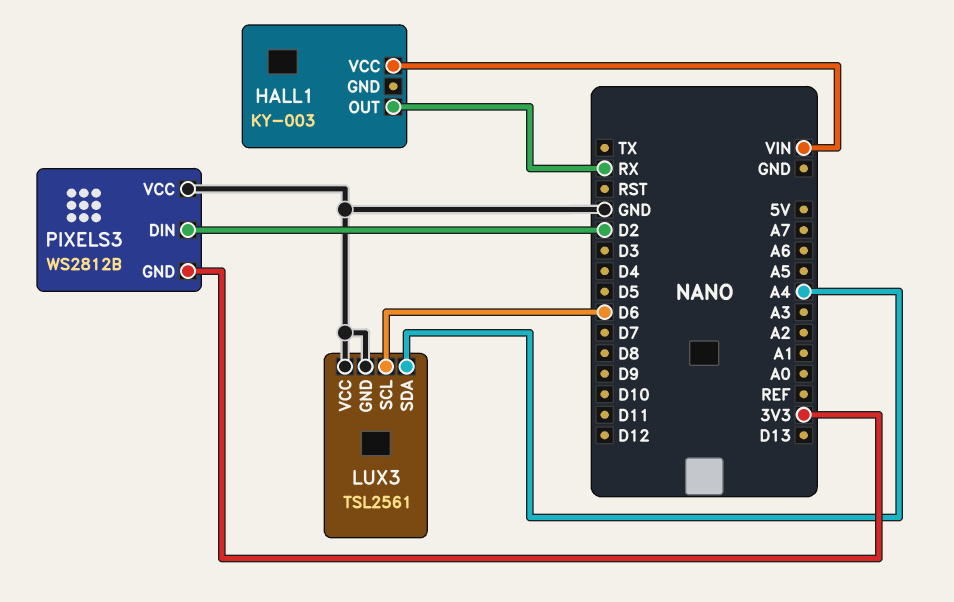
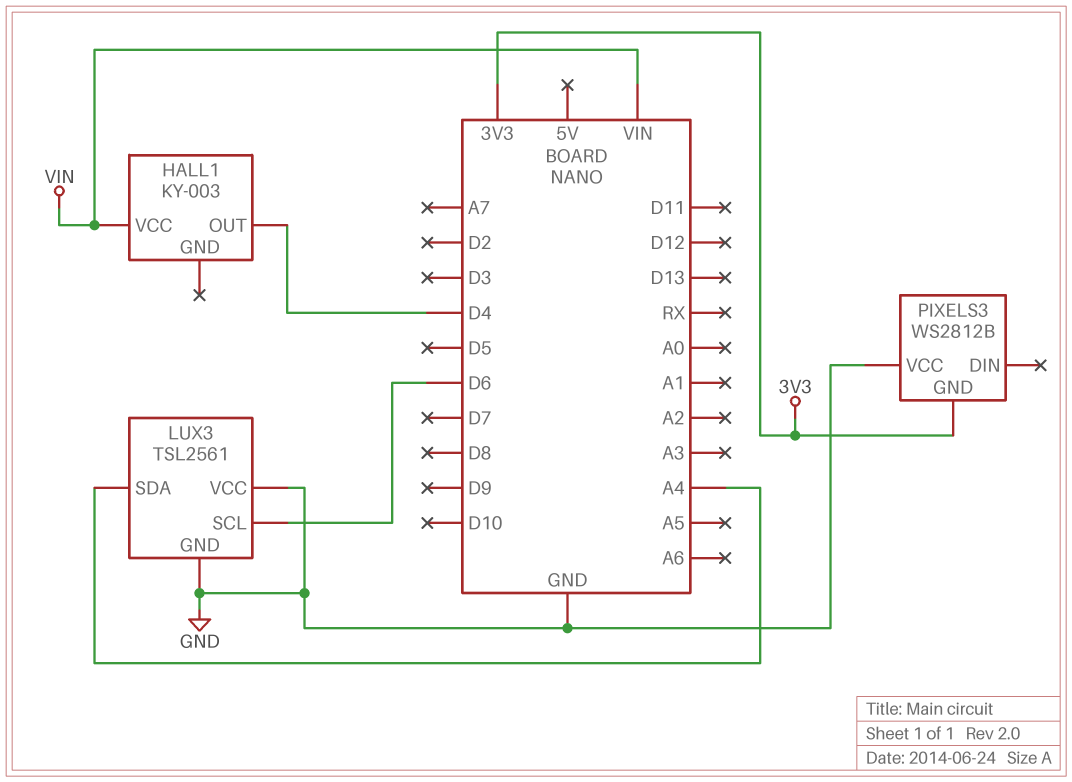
HALL1 pin OUT: RX -> D4
PIXELS3 pin DIN: D2 -> none

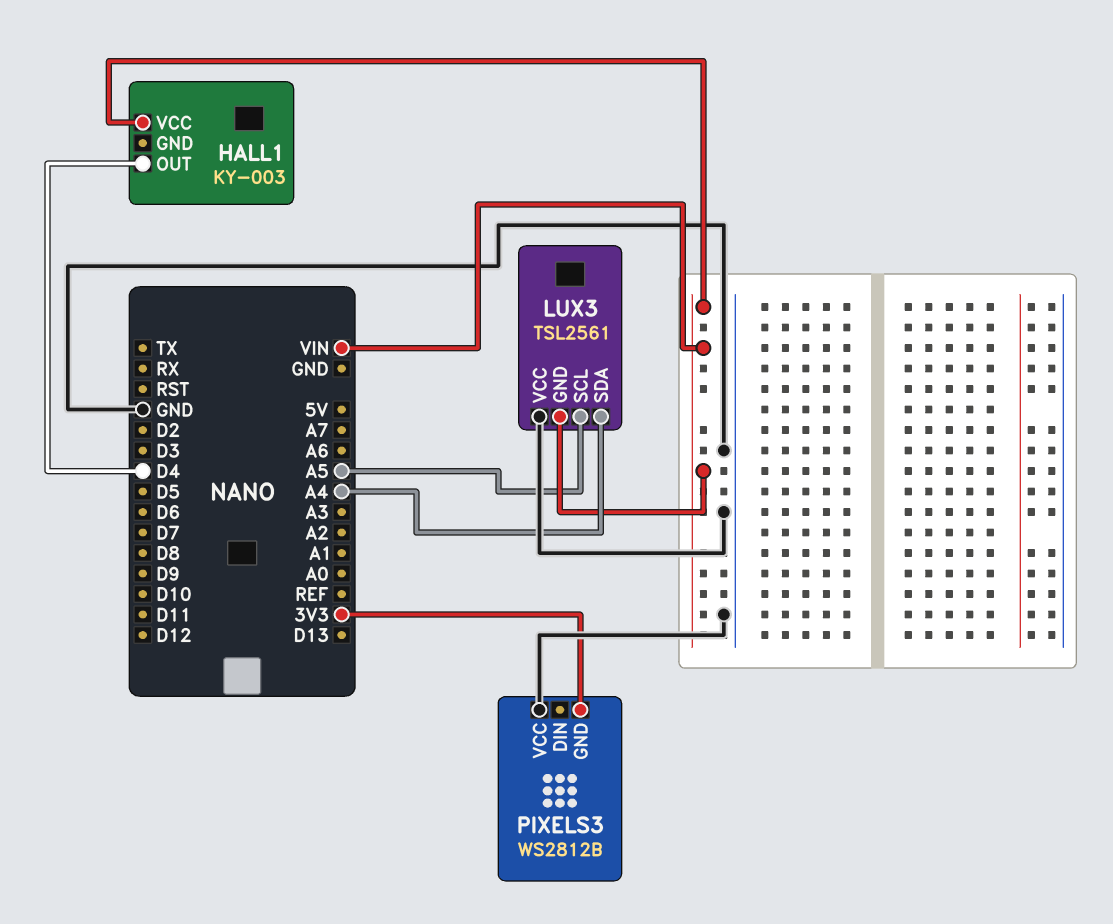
LUX3 pin GND: GND -> VIN
LUX3 pin SCL: D6 -> A5

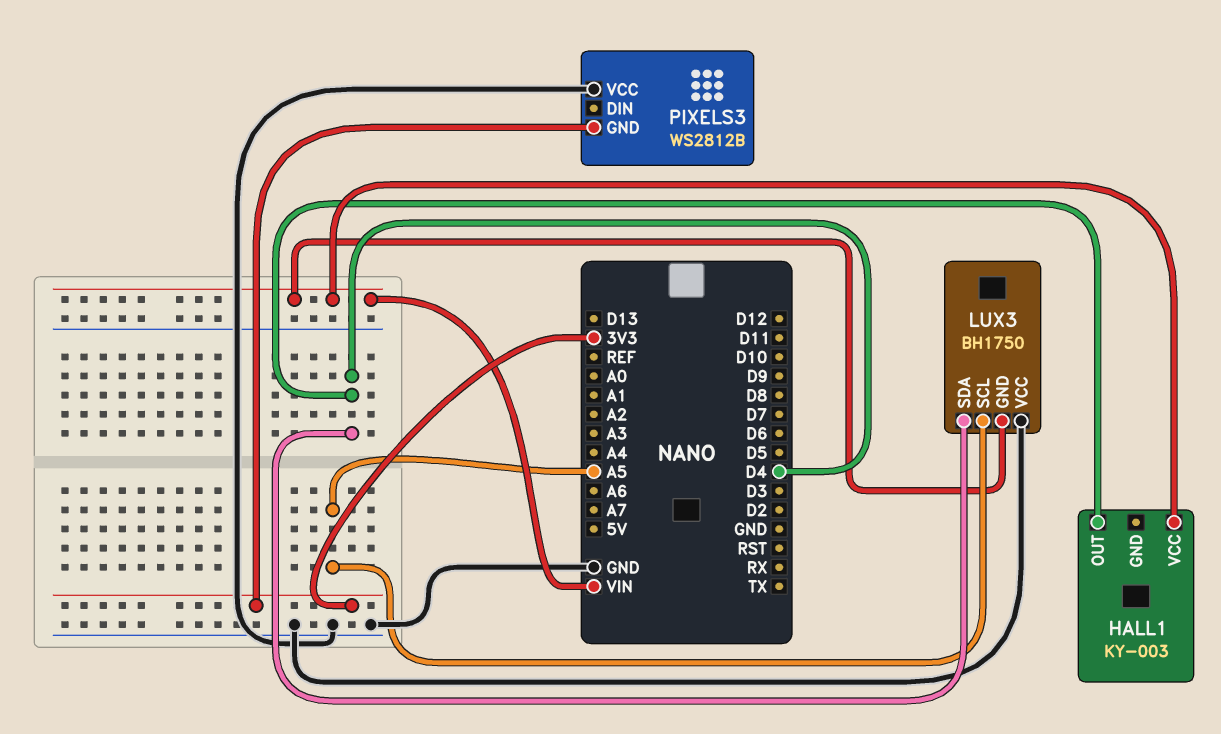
LUX3: TSL2561 -> BH1750
LUX3 pin SDA: A4 -> D4

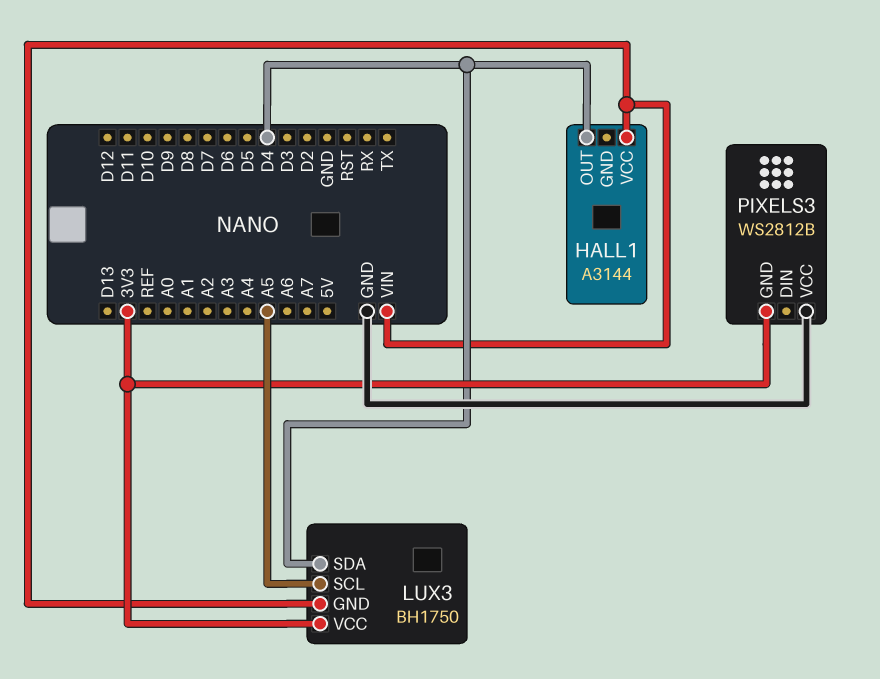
HALL1: KY-003 -> A3144
LUX3 pin VCC: GND -> 3V3

